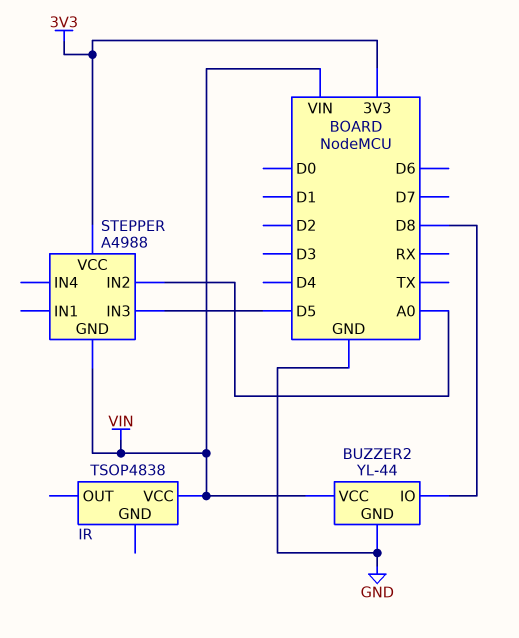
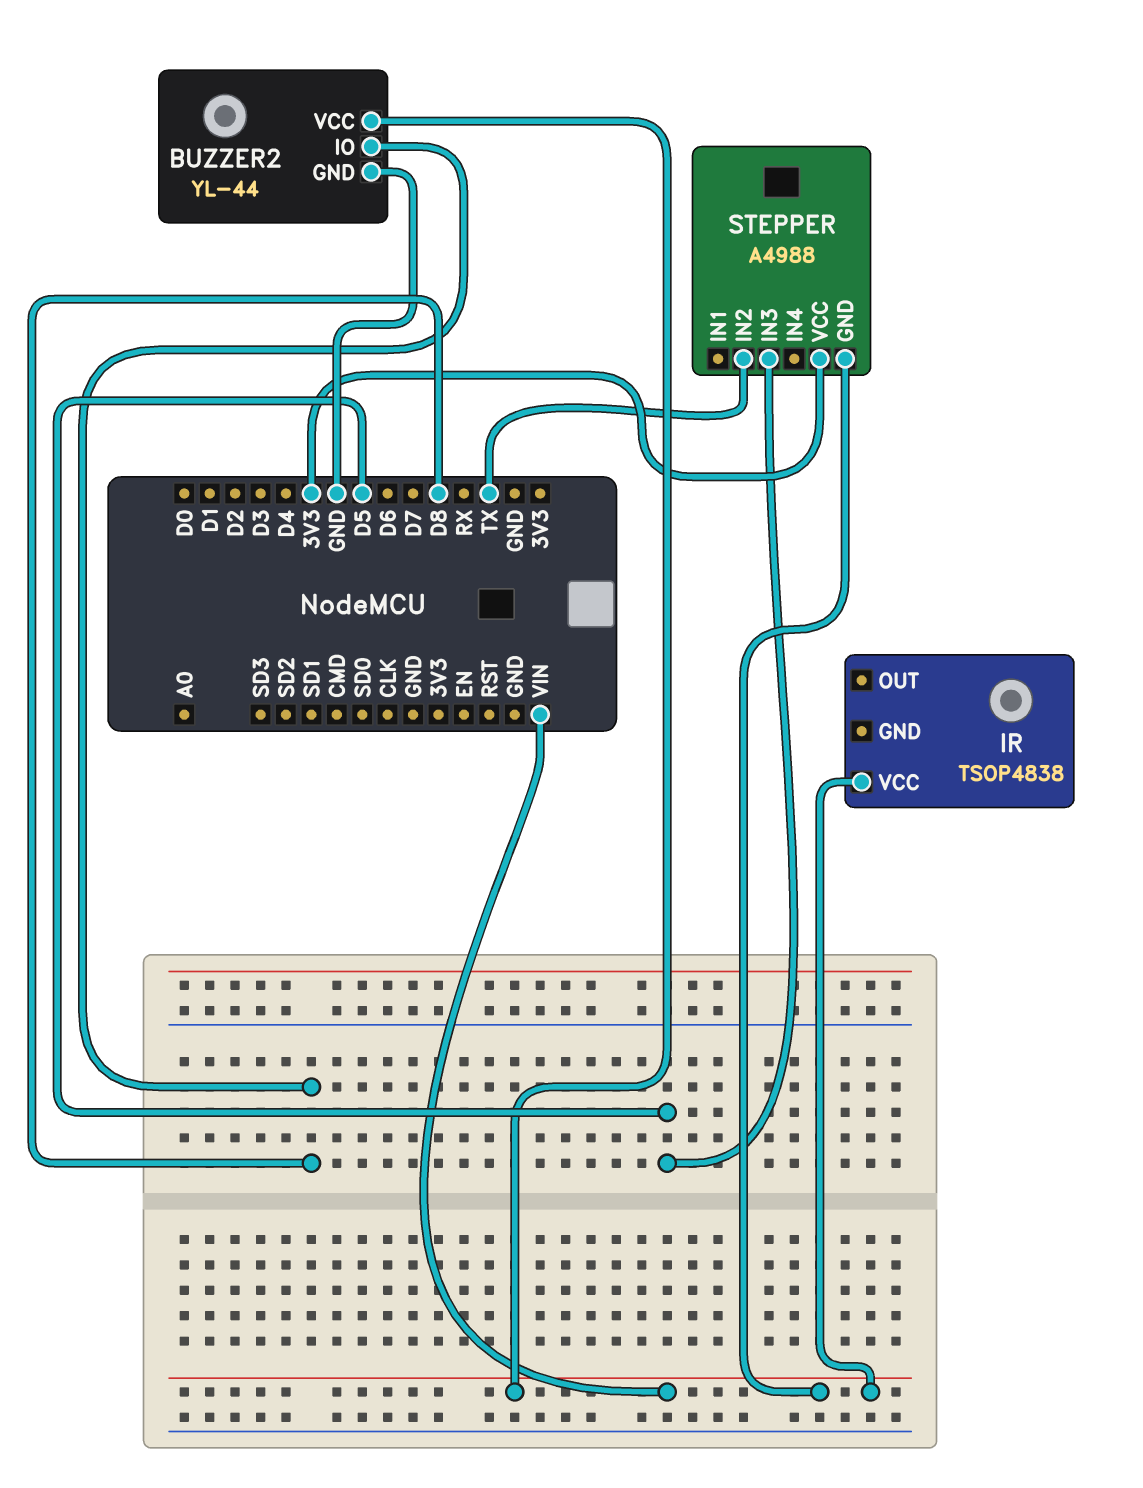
STEPPER pin IN2: A0 -> TX

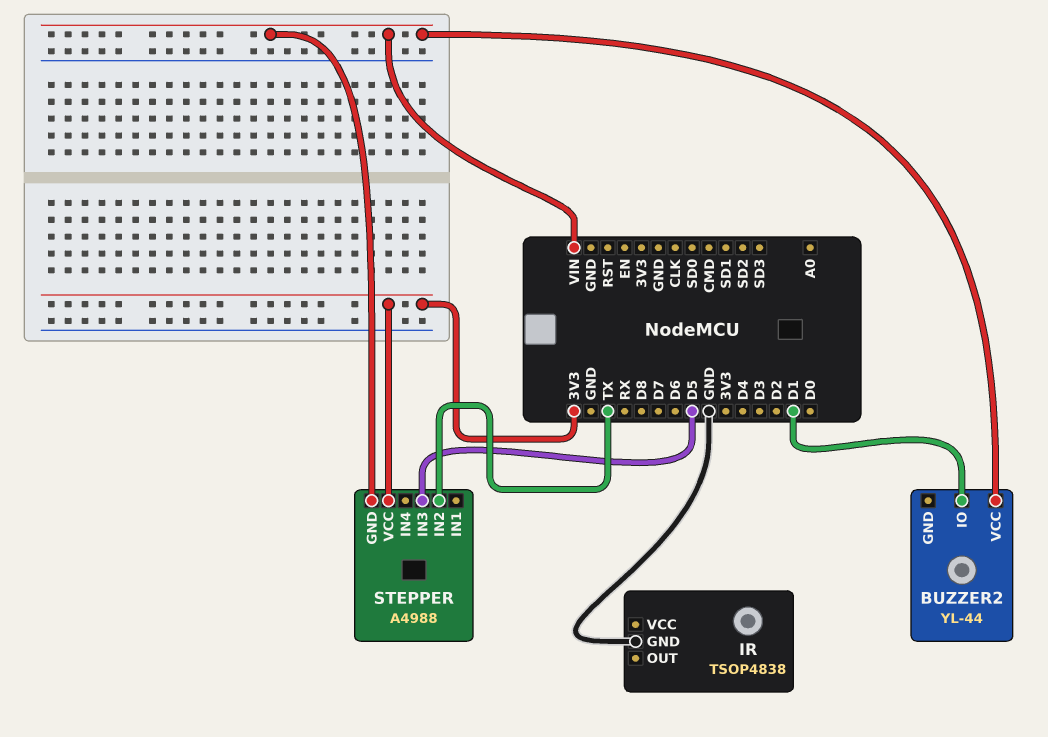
BUZZER2 pin GND: GND -> none
BUZZER2 pin IO: D8 -> D1
IR pin GND: none -> GND
IR pin VCC: VIN -> none

